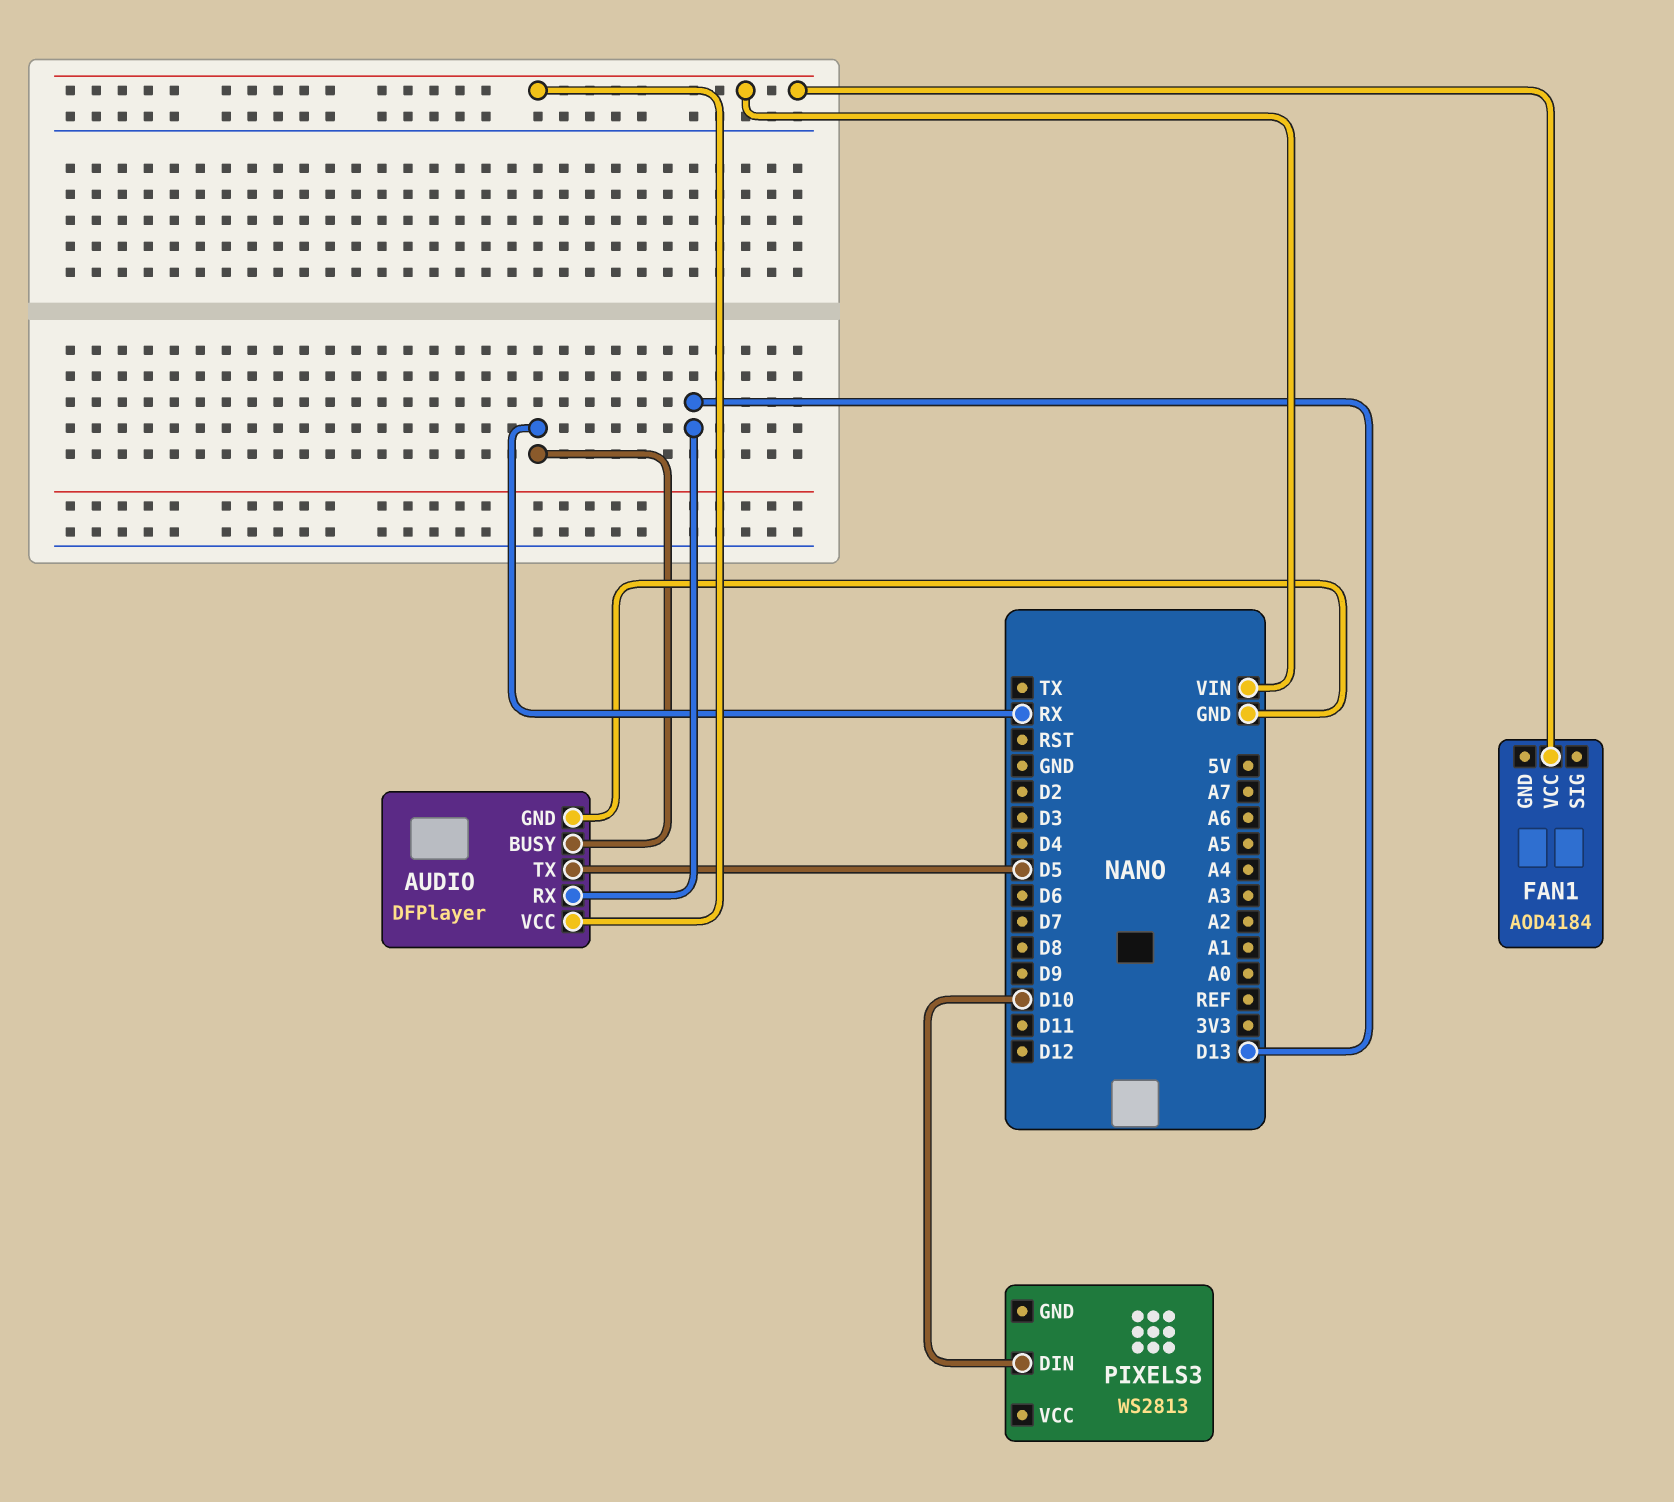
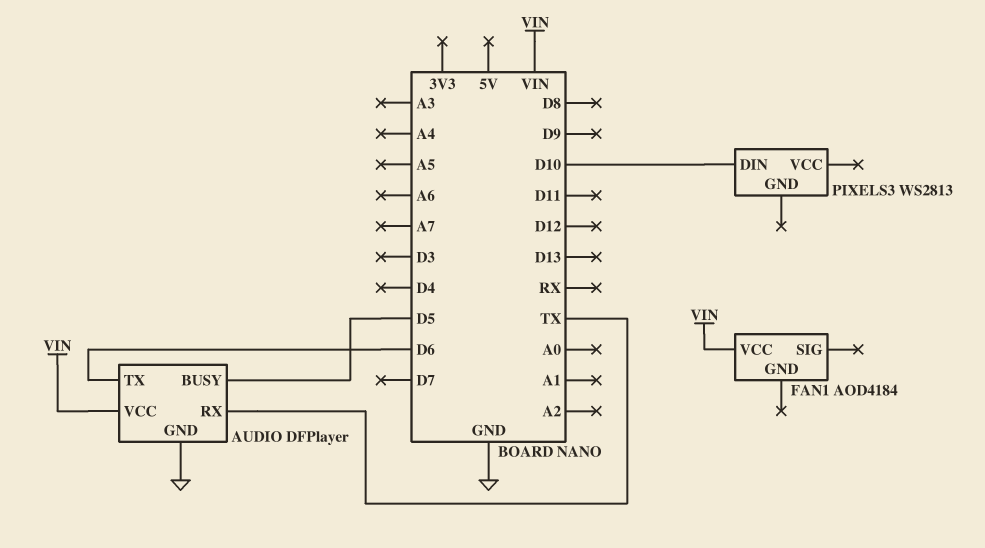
AUDIO pin BUSY: RX -> D5
AUDIO pin RX: D13 -> TX
AUDIO pin TX: D5 -> D6

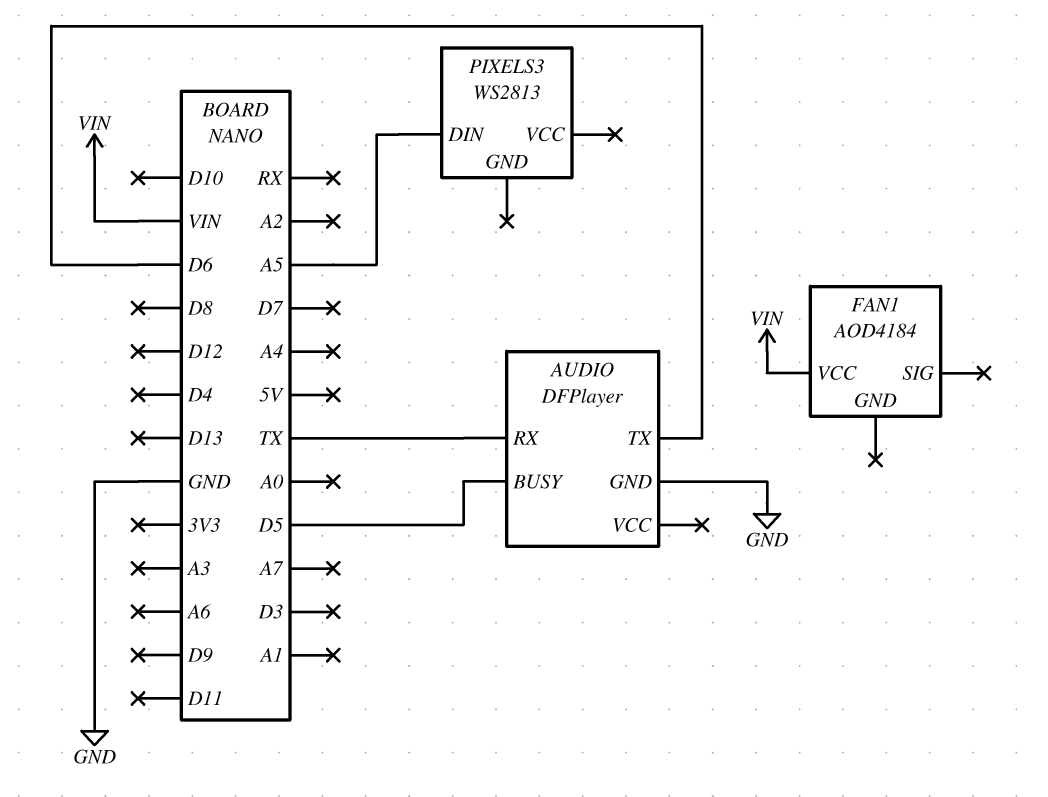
AUDIO pin VCC: VIN -> none
PIXELS3 pin DIN: D10 -> A5

